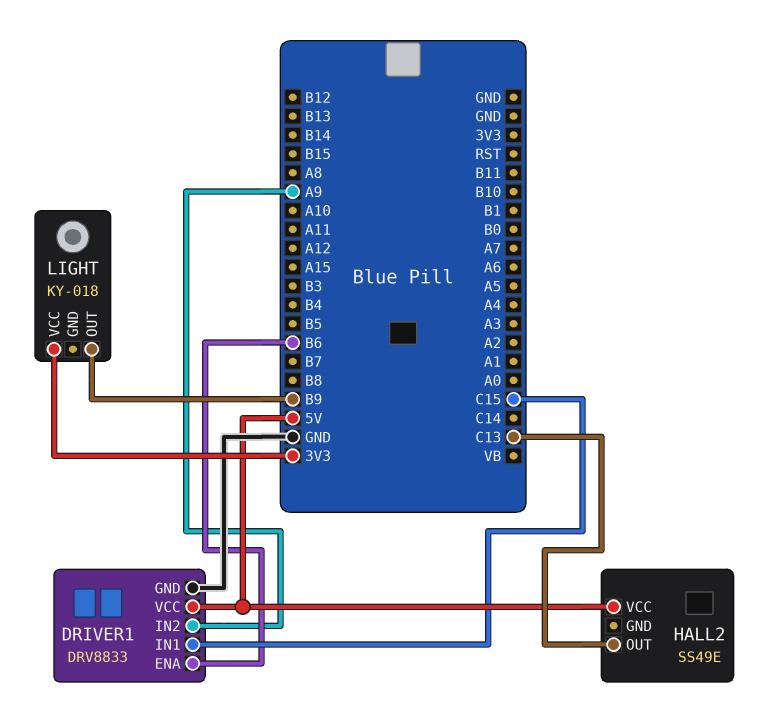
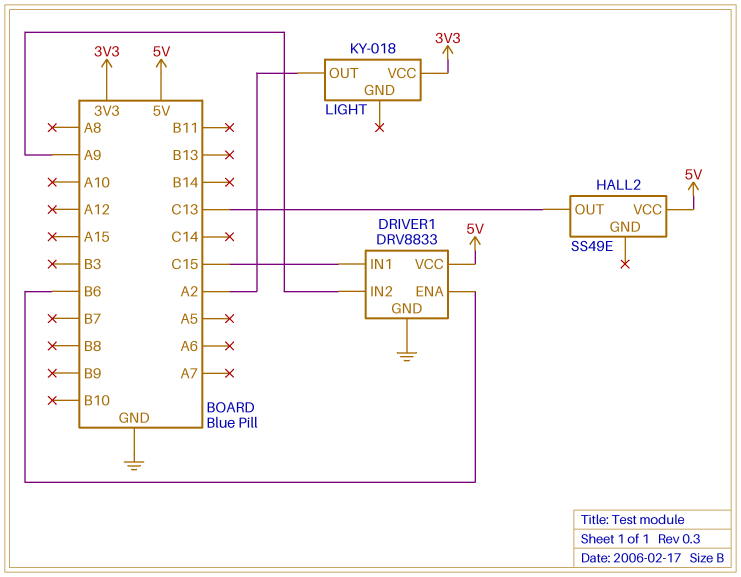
LIGHT pin OUT: B9 -> A2

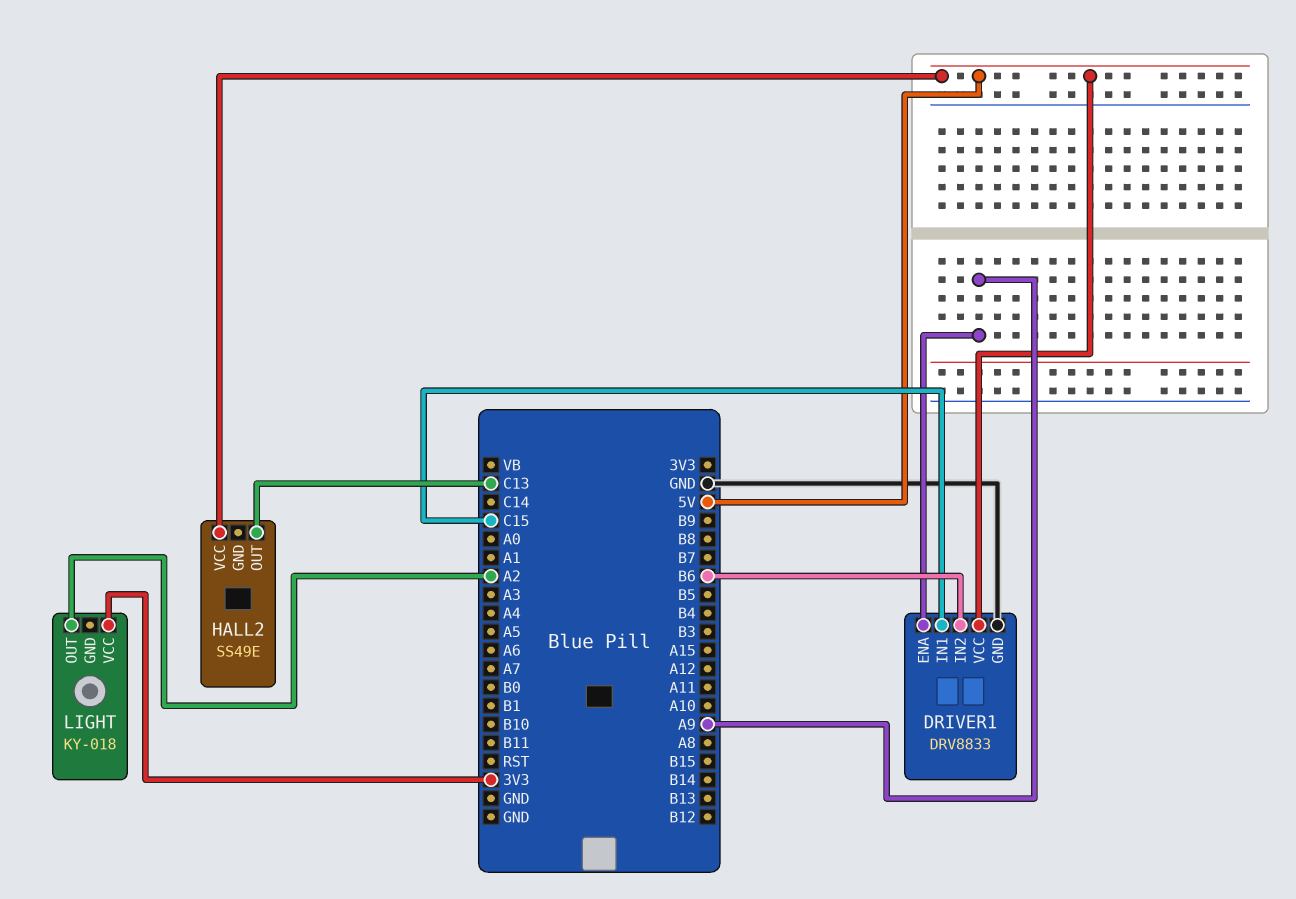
DRIVER1 pin ENA: B6 -> A9
DRIVER1 pin IN2: A9 -> B6

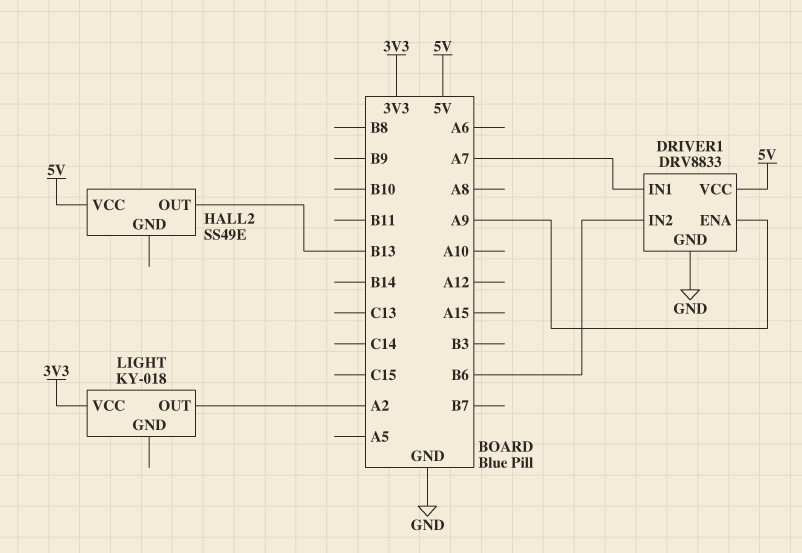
DRIVER1 pin IN1: C15 -> A7
HALL2 pin OUT: C13 -> B13

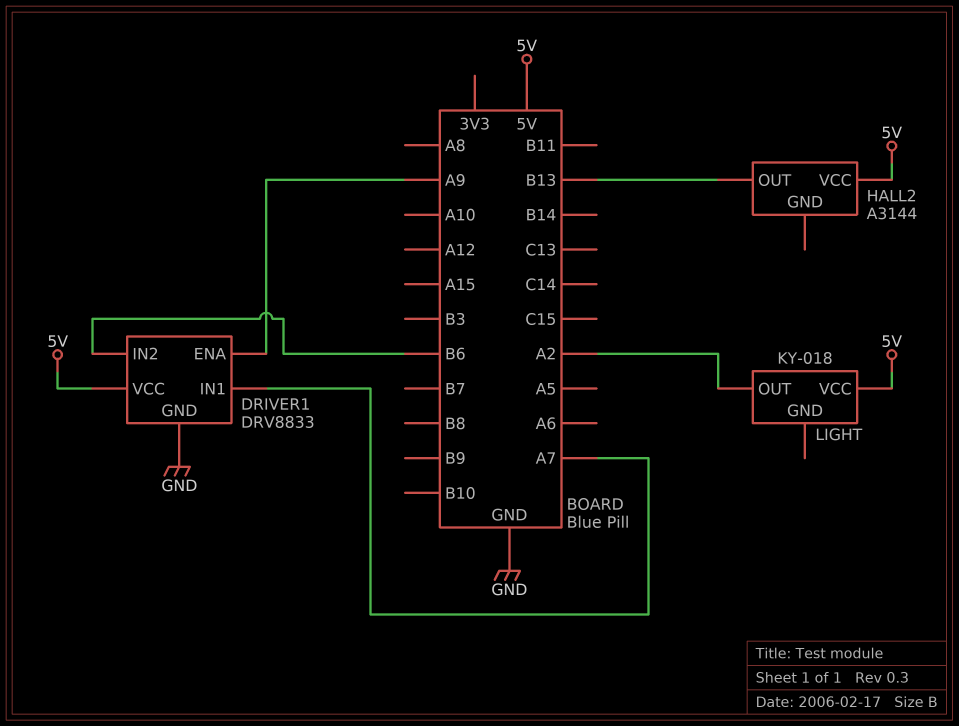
HALL2: SS49E -> A3144
LIGHT pin VCC: 3V3 -> 5V

